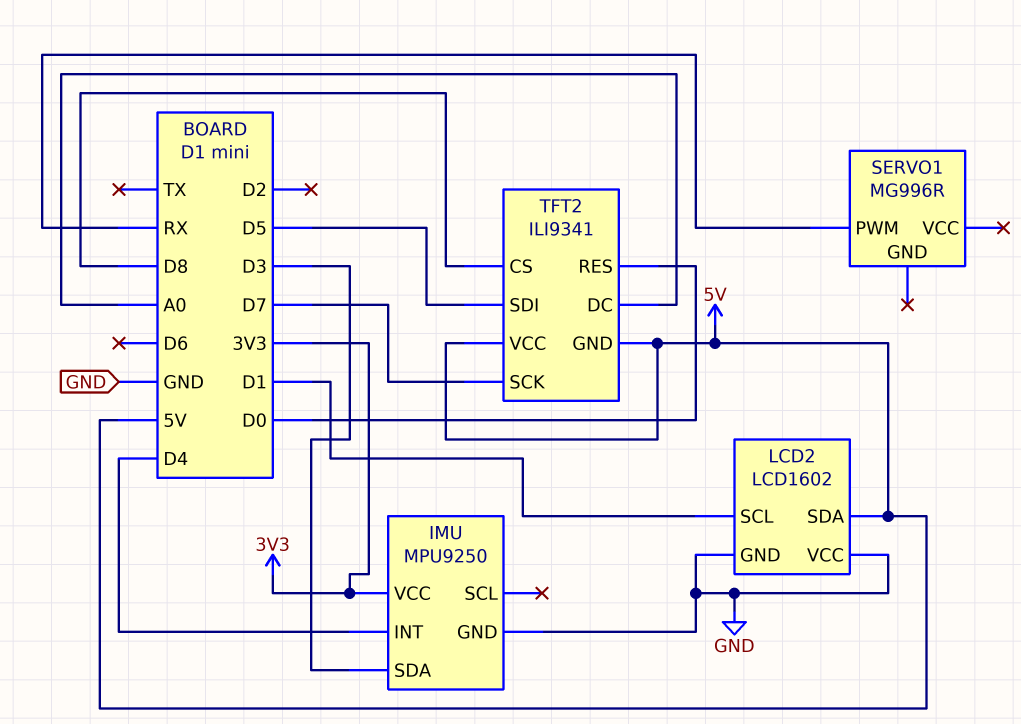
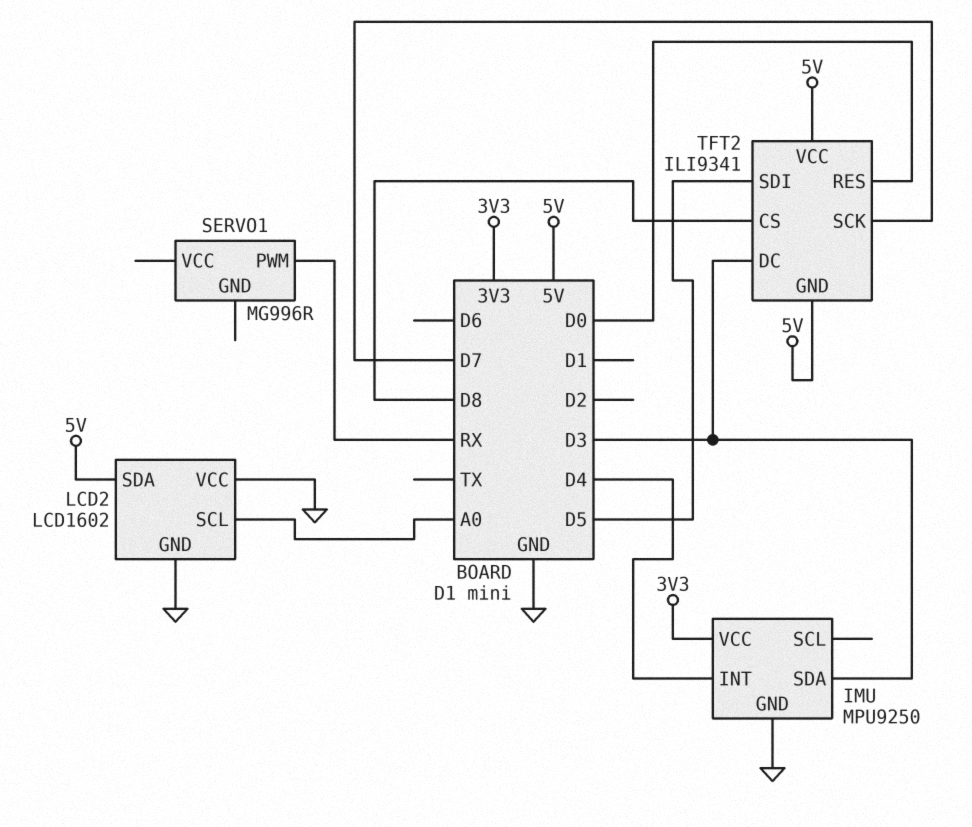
LCD2 pin SCL: D1 -> A0
TFT2 pin DC: A0 -> D3

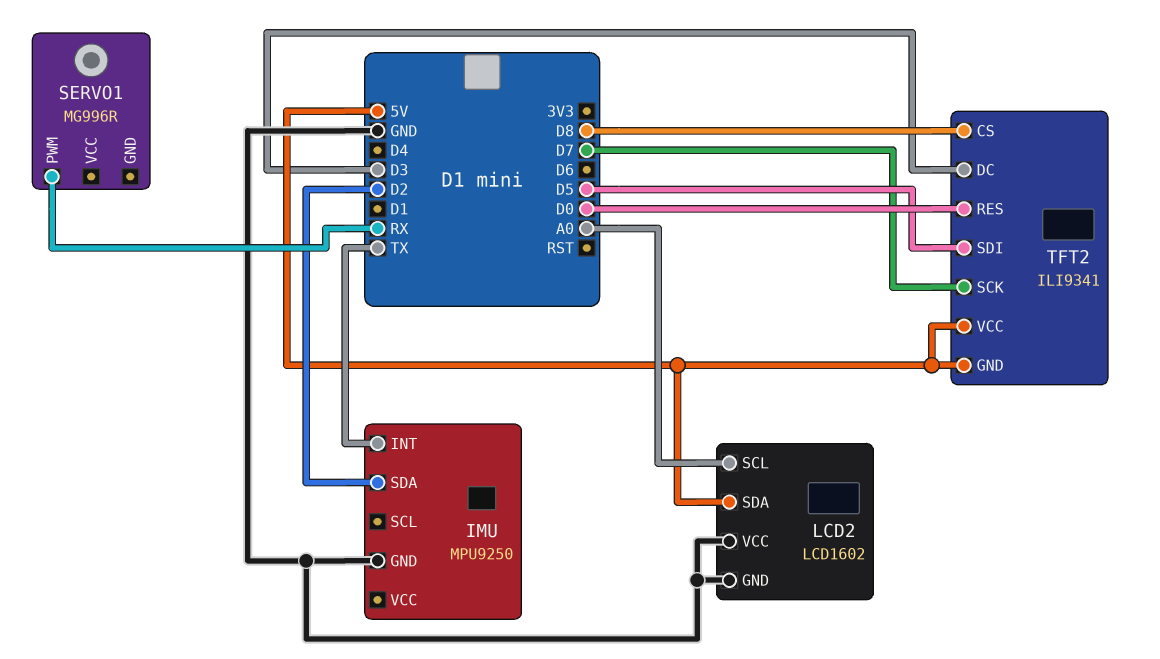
IMU pin INT: D4 -> TX
IMU pin SDA: D3 -> D2
IMU pin VCC: 3V3 -> none

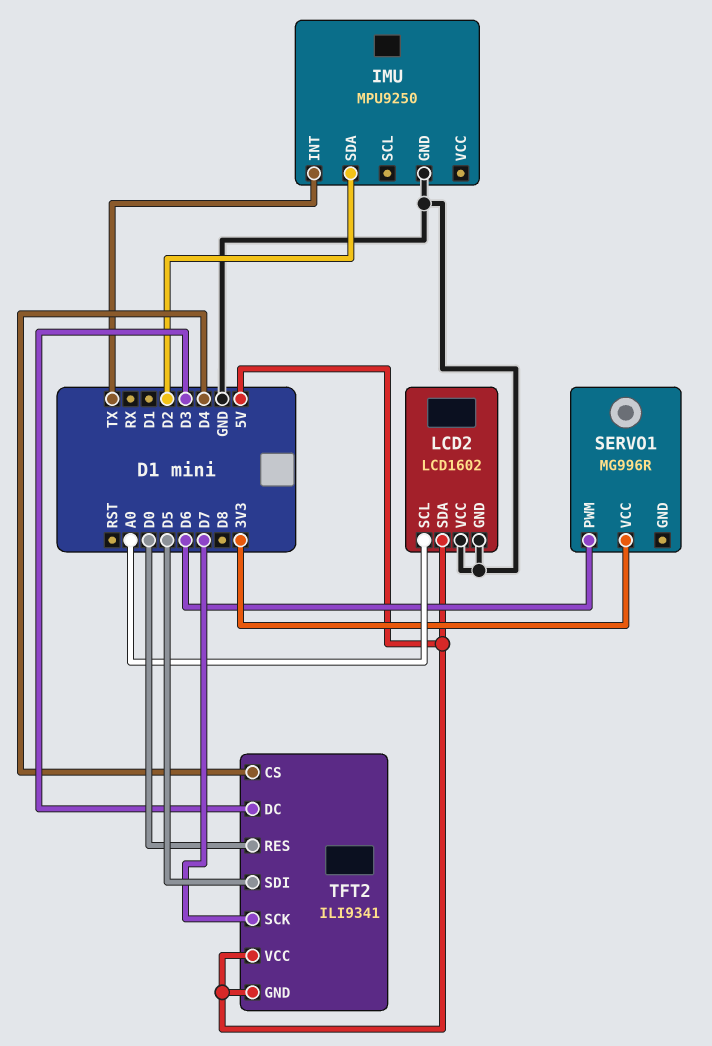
SERVO1 pin PWM: RX -> D6
SERVO1 pin VCC: none -> 3V3
TFT2 pin CS: D8 -> D4

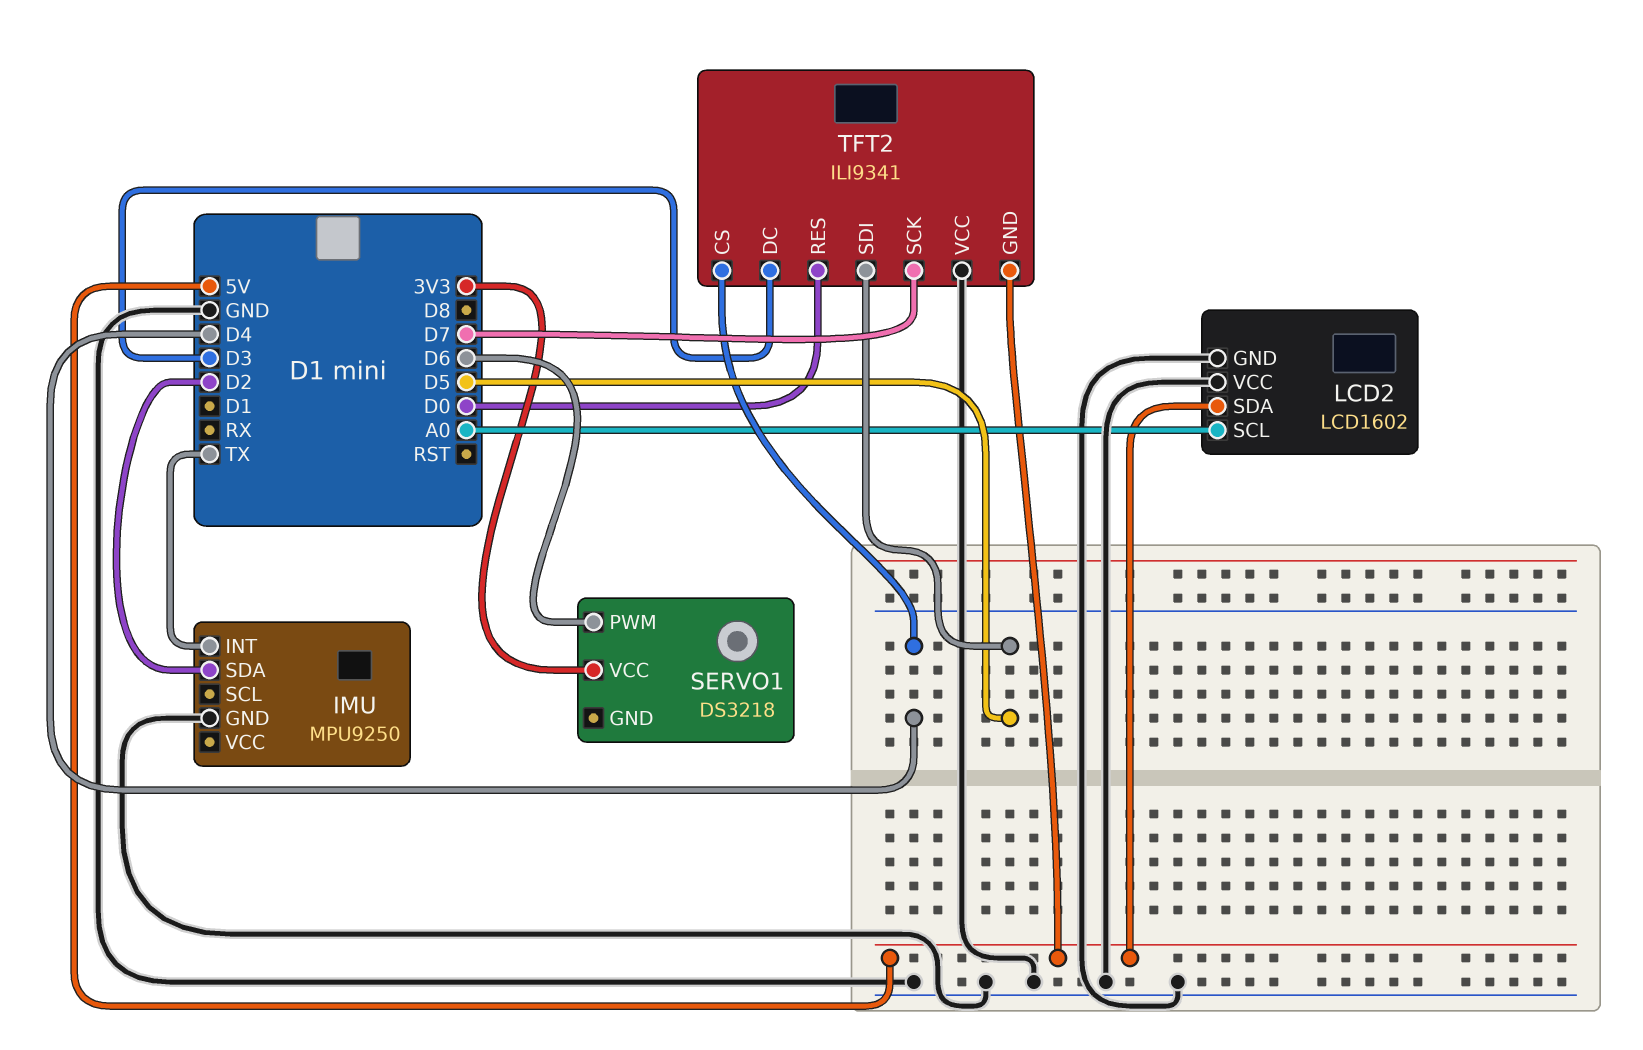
SERVO1: MG996R -> DS3218
TFT2 pin VCC: 5V -> GND

